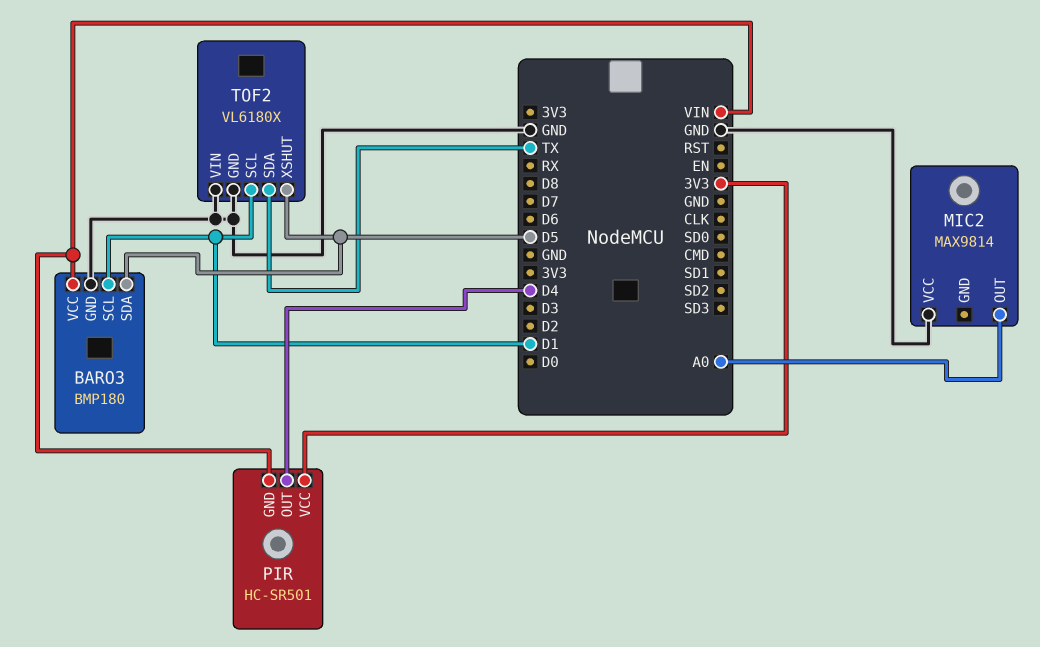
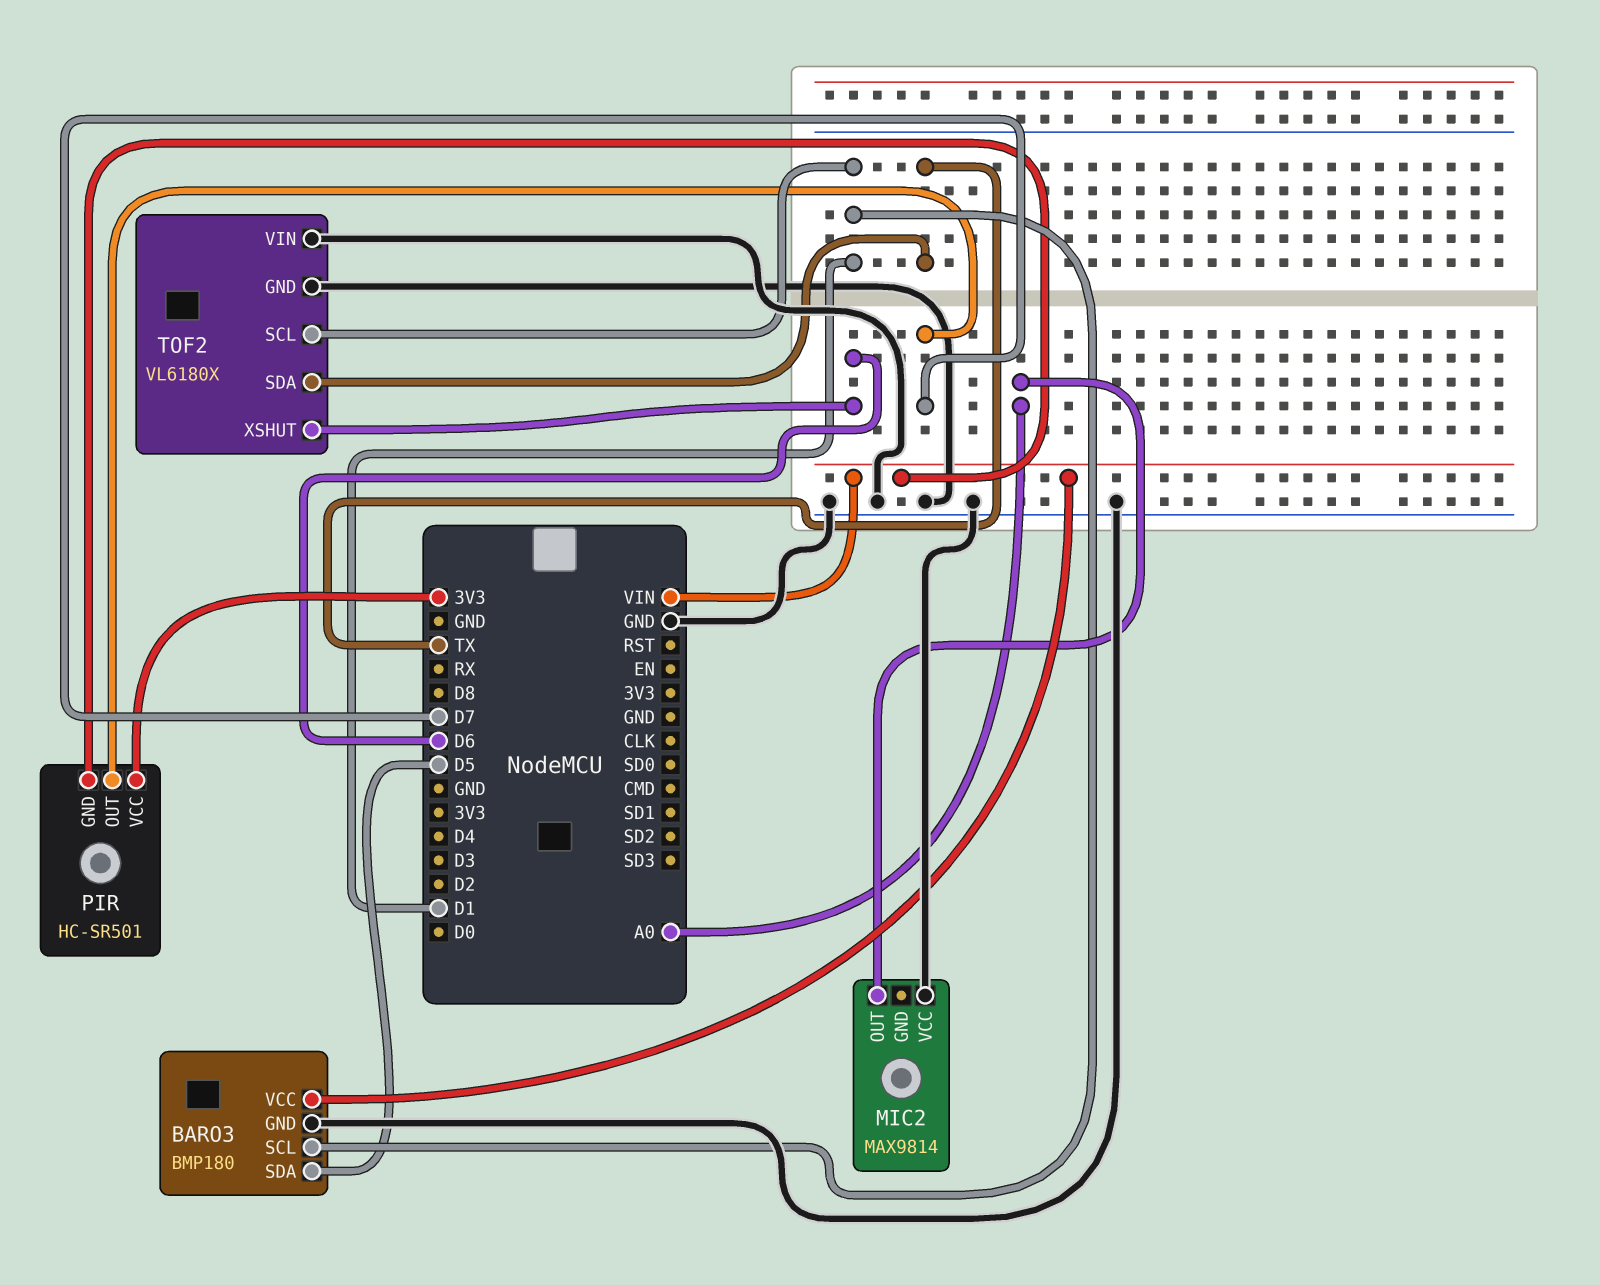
PIR pin OUT: D4 -> D7
TOF2 pin XSHUT: D5 -> D6

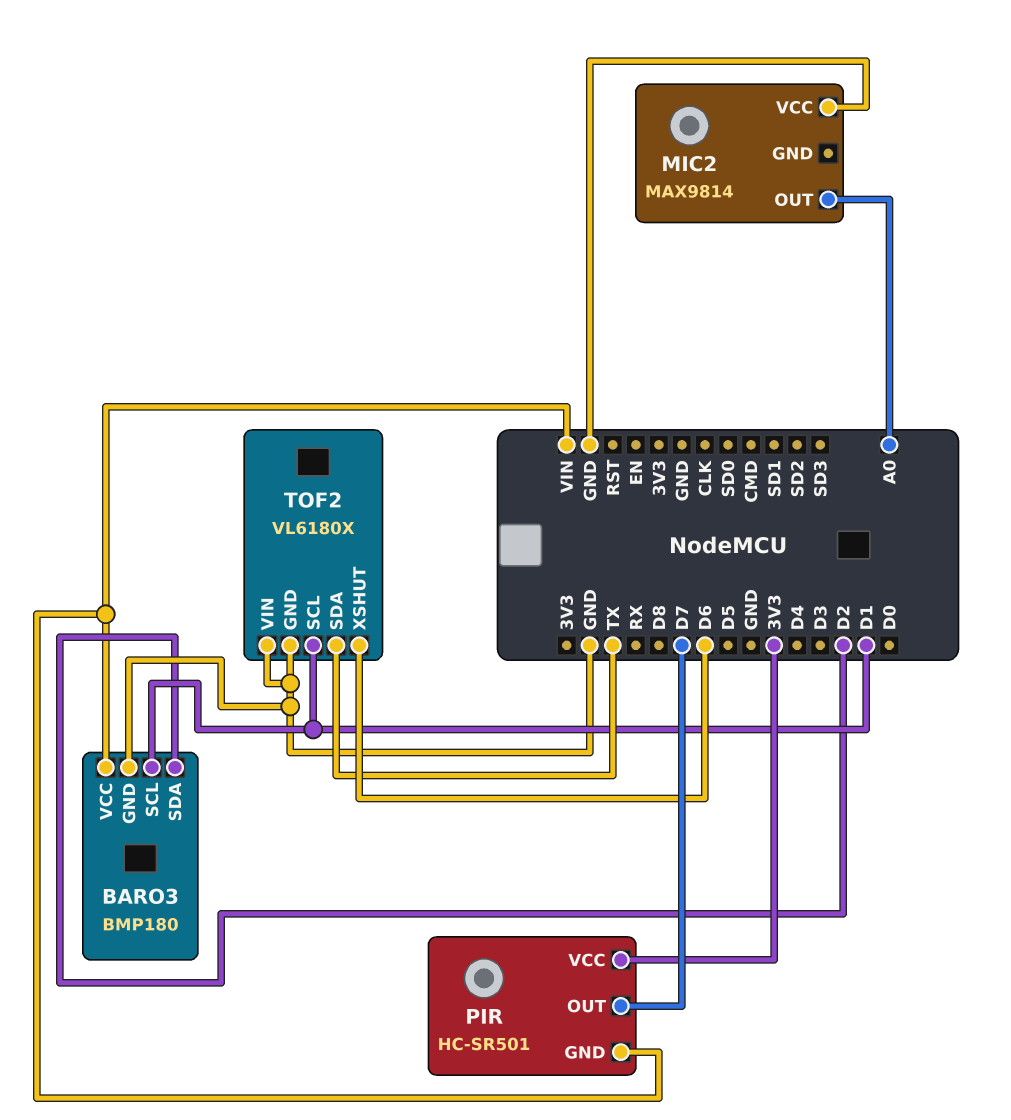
BARO3 pin SDA: D5 -> D2

